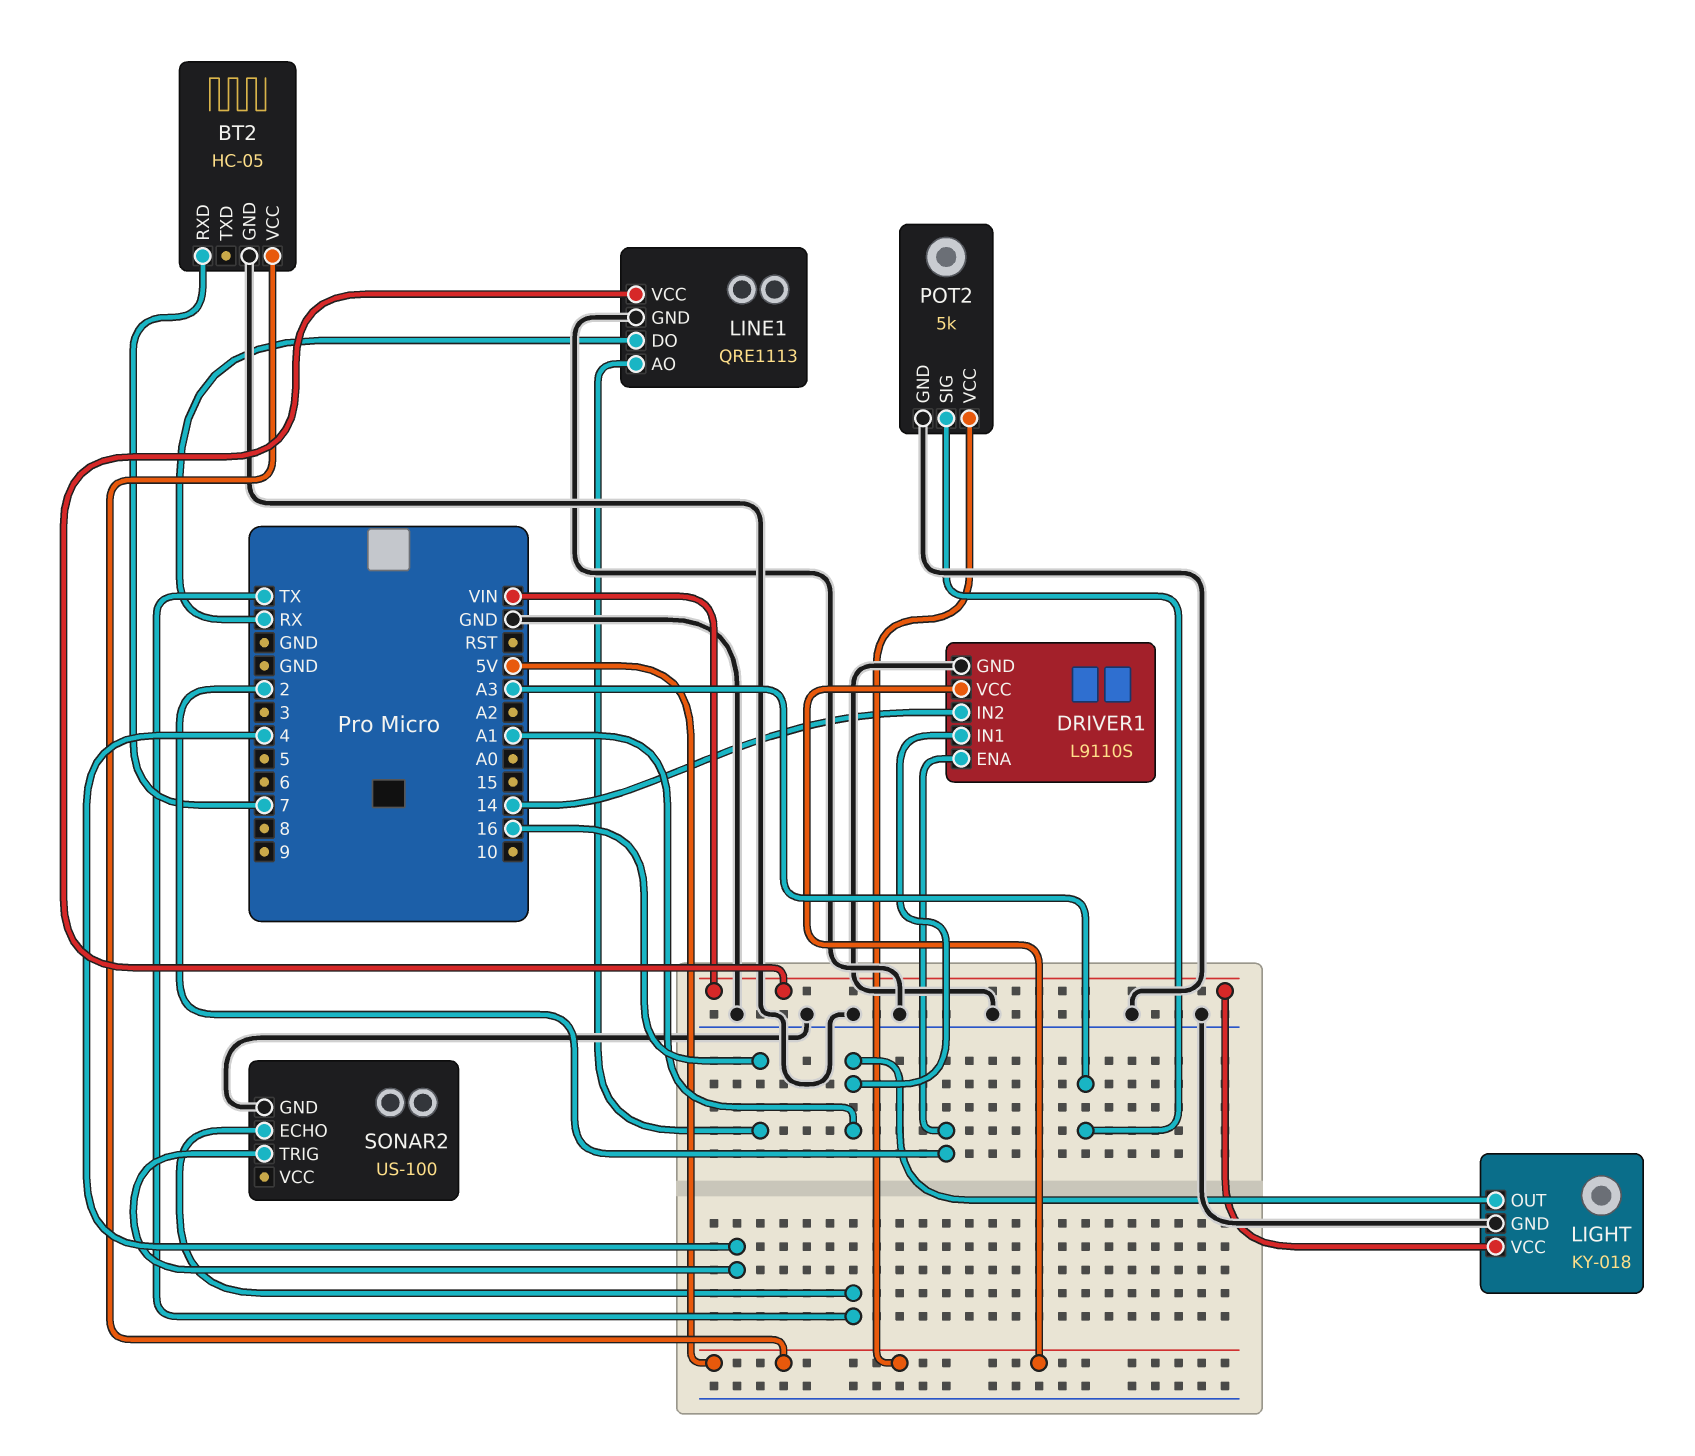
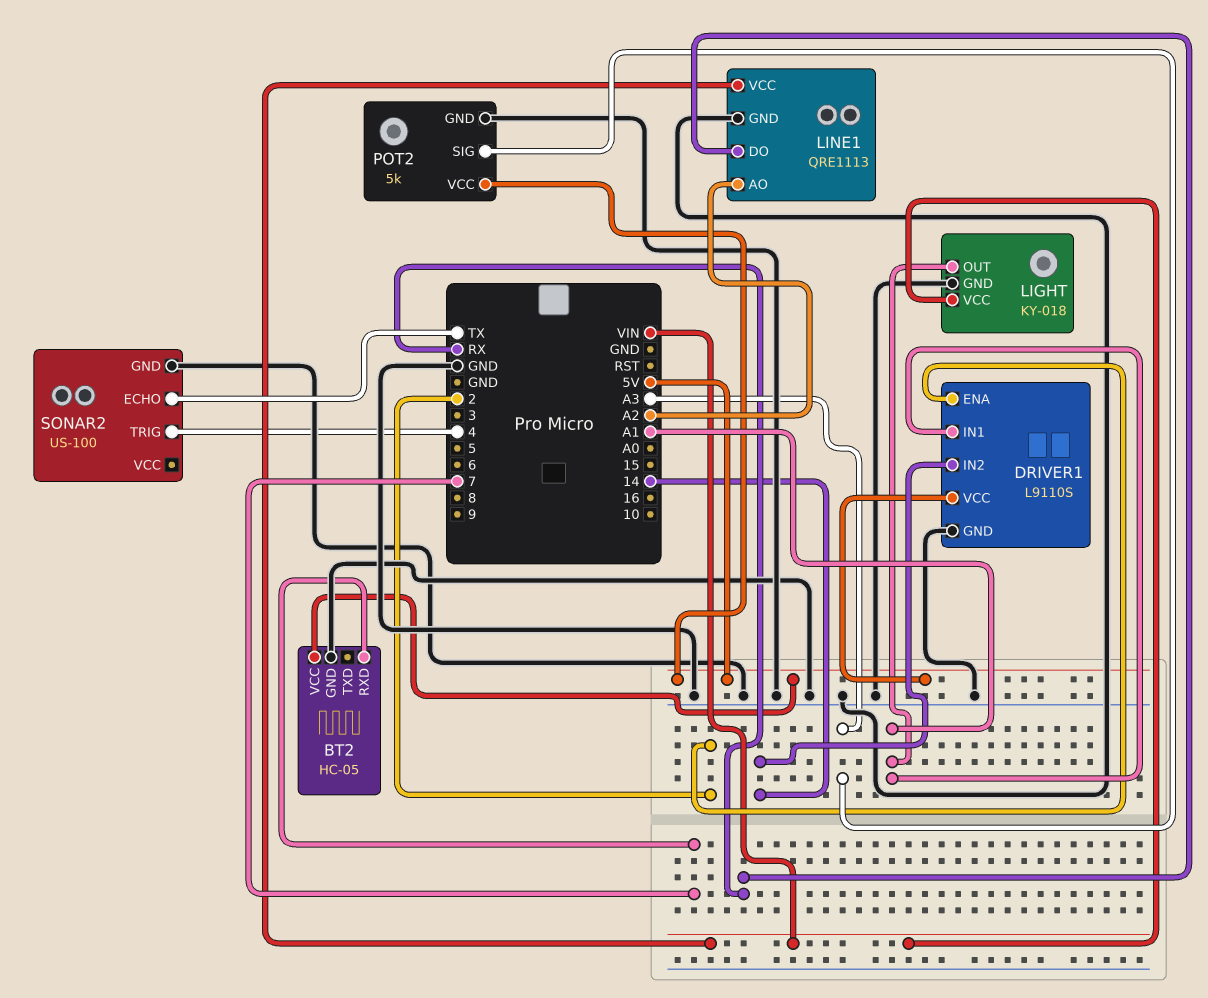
LINE1 pin AO: 16 -> A2

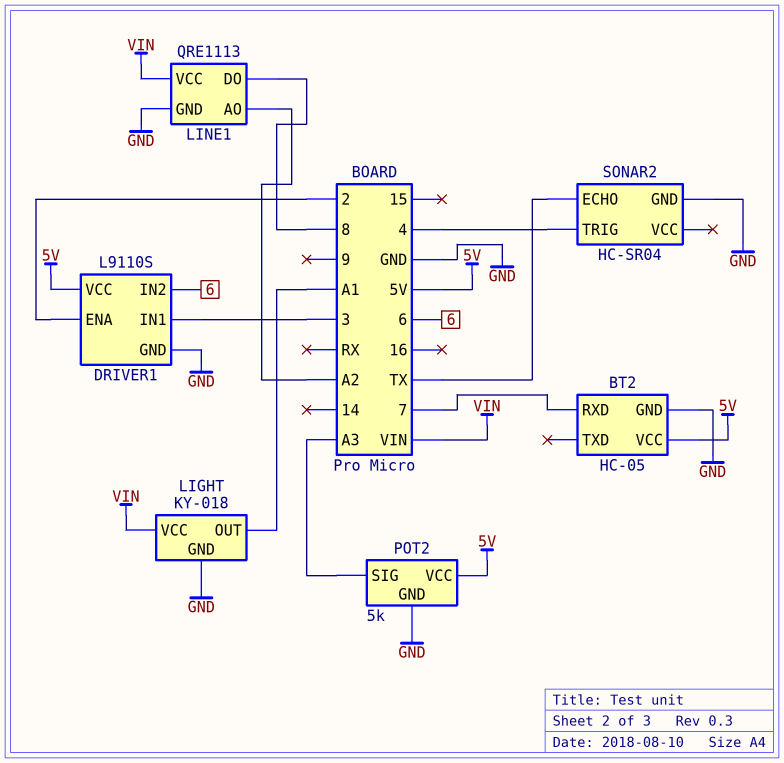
DRIVER1 pin IN1: A1 -> 3
DRIVER1 pin IN2: 14 -> 6
LINE1 pin DO: RX -> 8
SONAR2: US-100 -> HC-SR04

